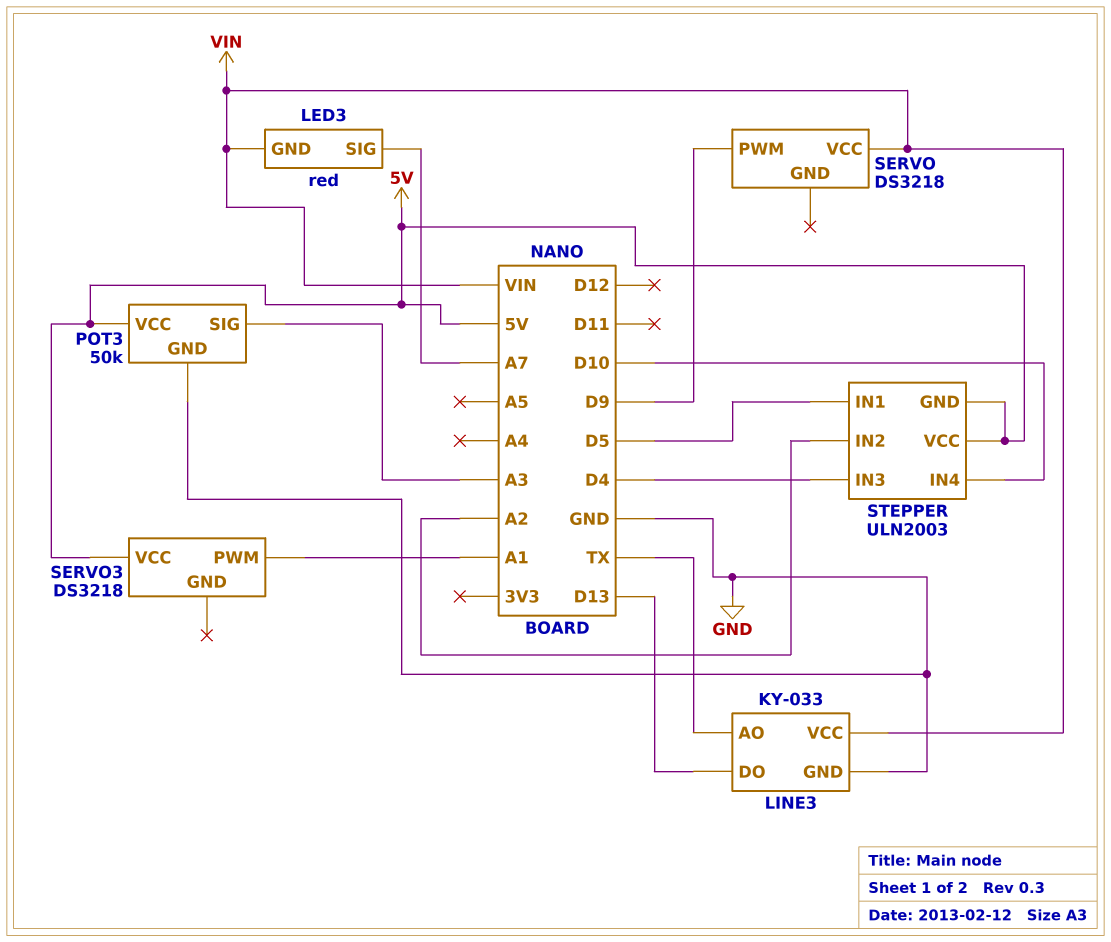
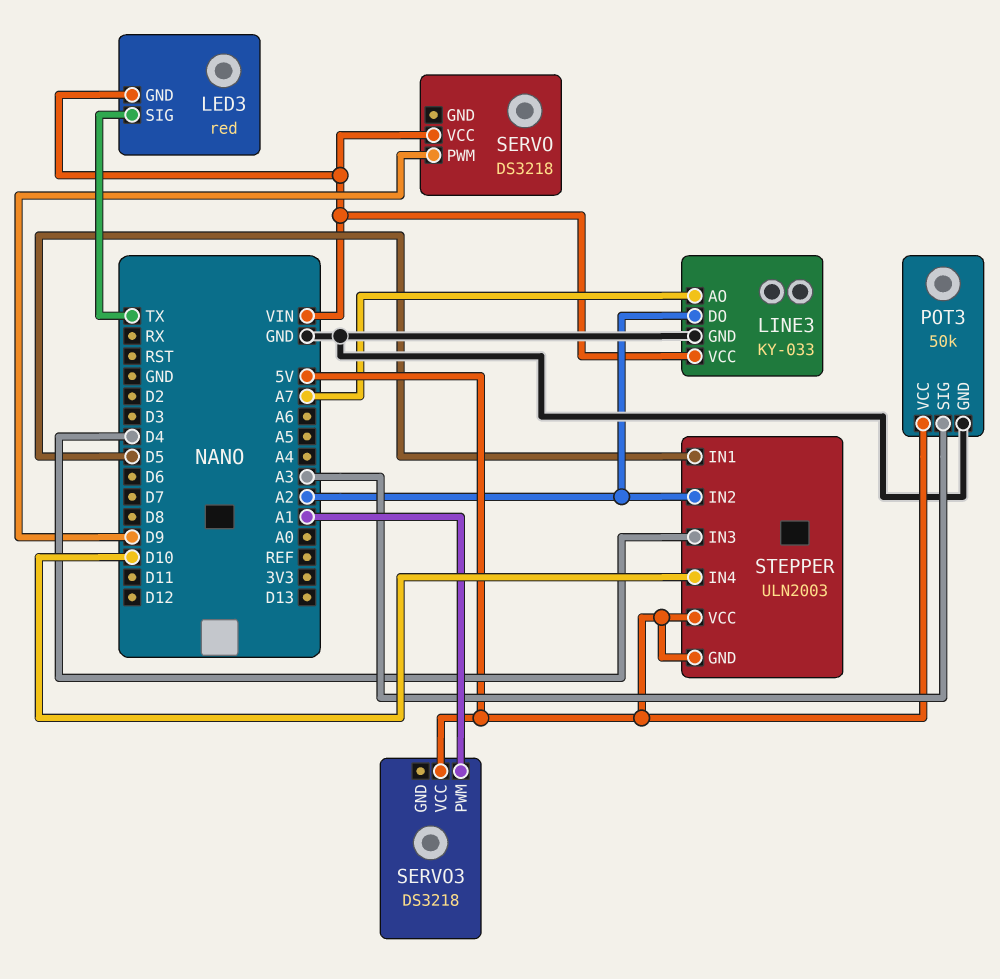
LED3 pin SIG: A7 -> TX
LINE3 pin AO: TX -> A7
LINE3 pin DO: D13 -> A2

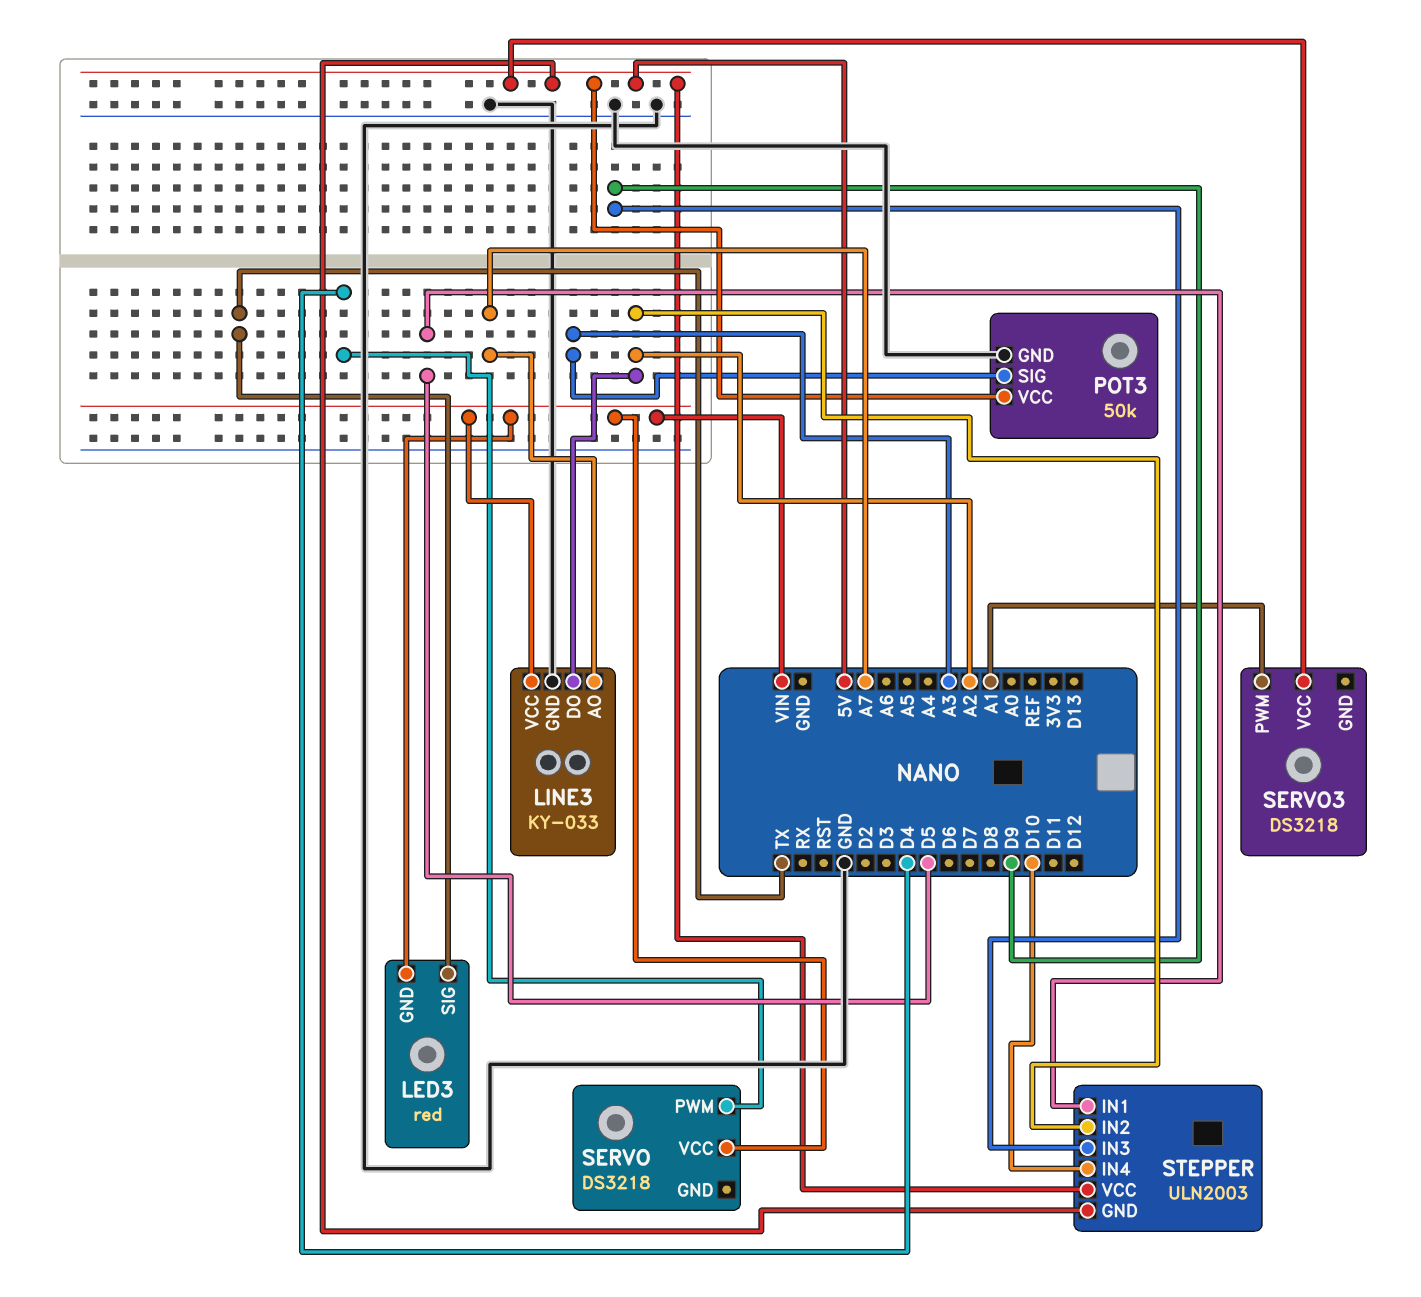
SERVO pin PWM: D9 -> D4
STEPPER pin IN3: D4 -> D9

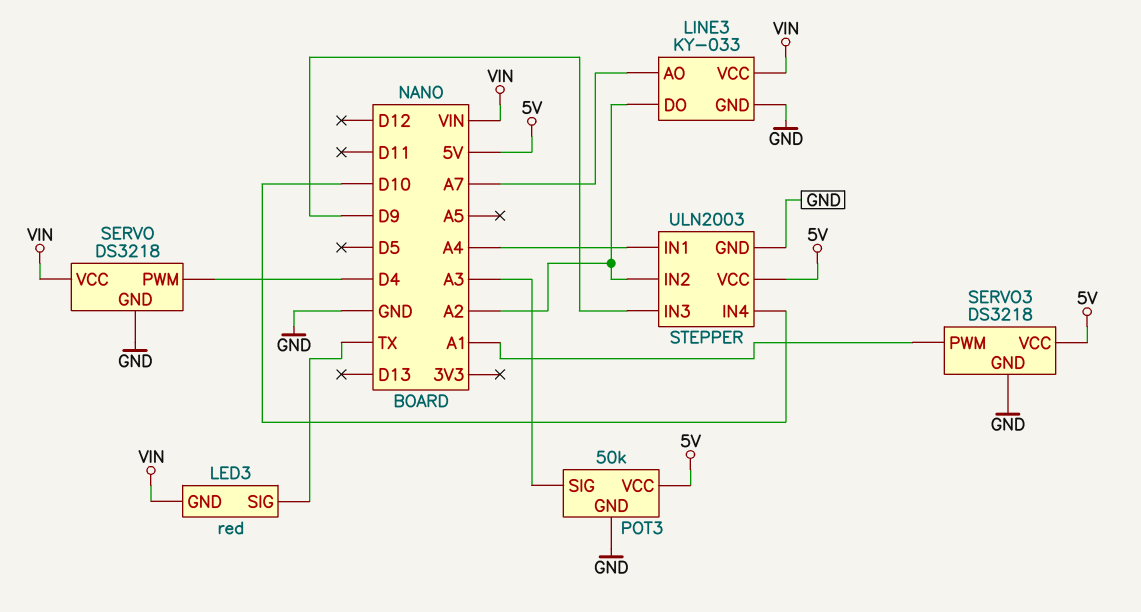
SERVO pin GND: none -> GND
SERVO3 pin GND: none -> GND
STEPPER pin GND: 5V -> GND
STEPPER pin IN1: D5 -> A4

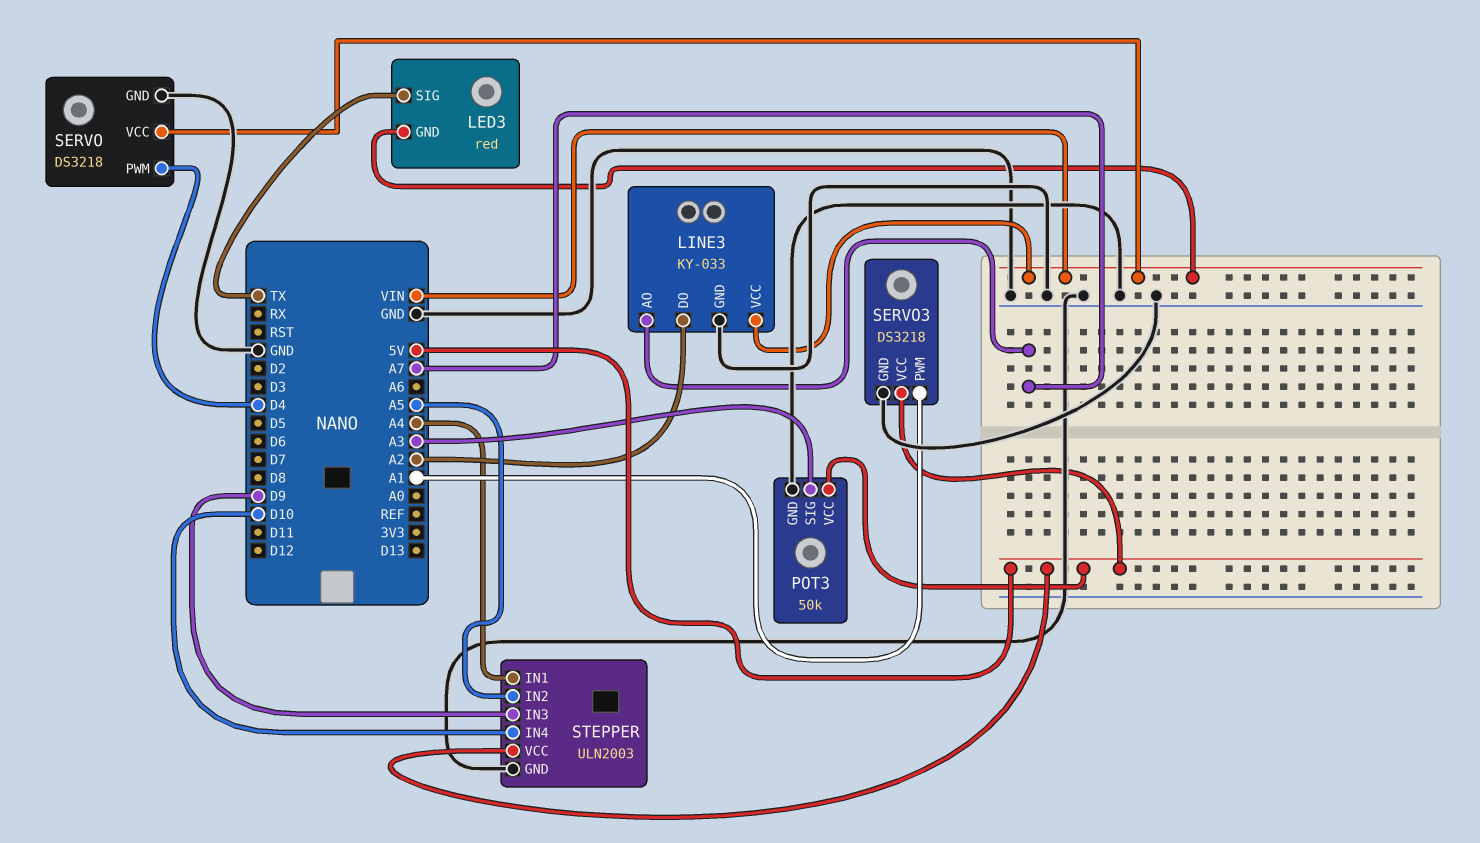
STEPPER pin IN2: A2 -> A5

